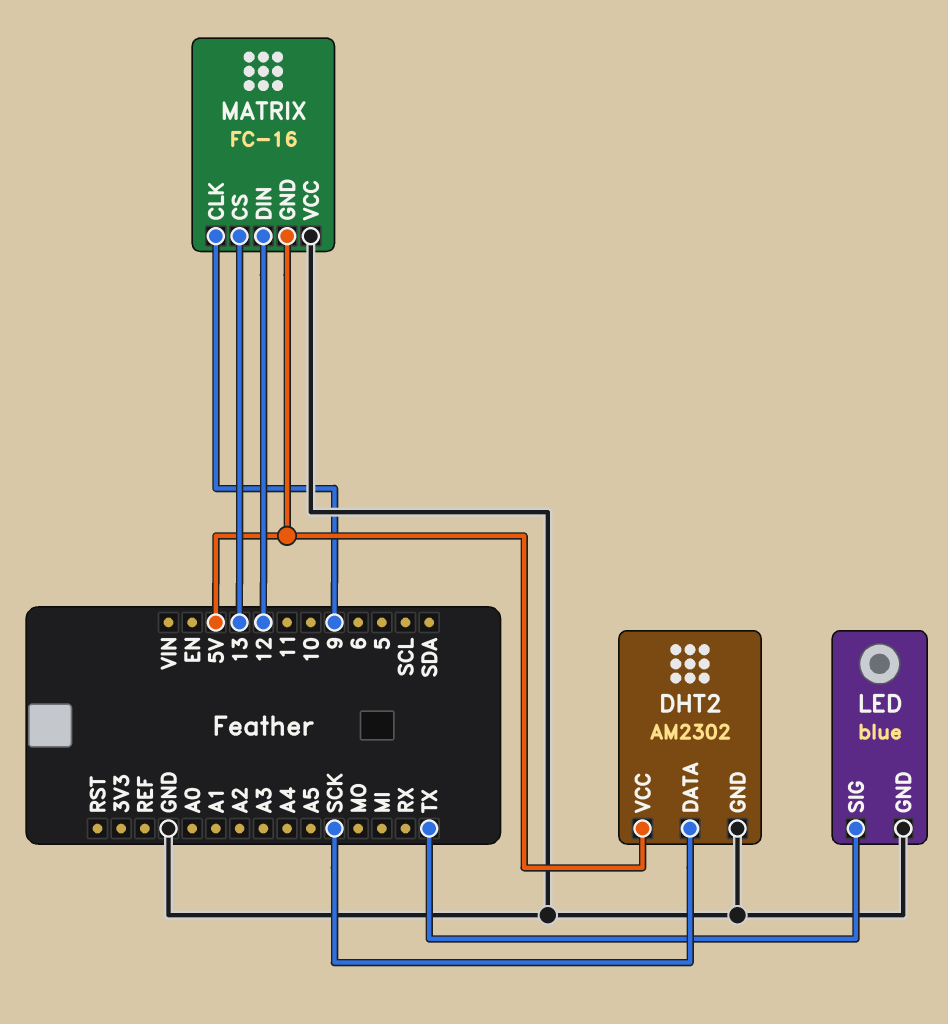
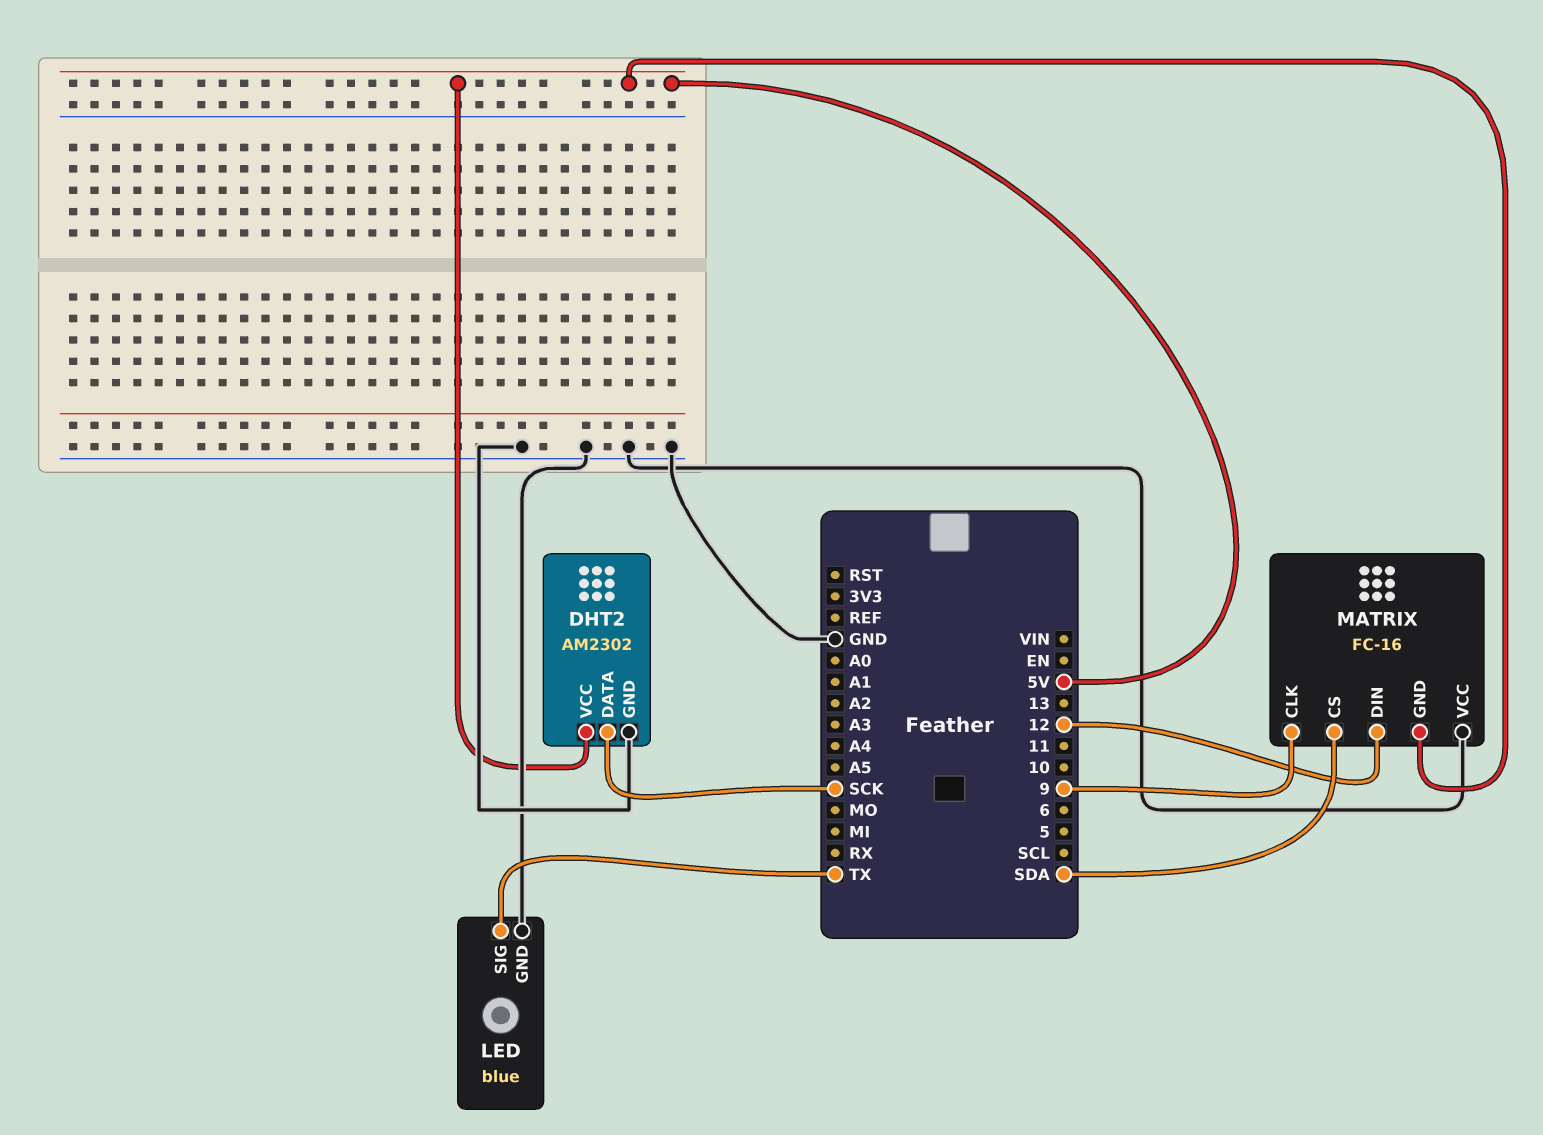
MATRIX pin CS: 13 -> SDA

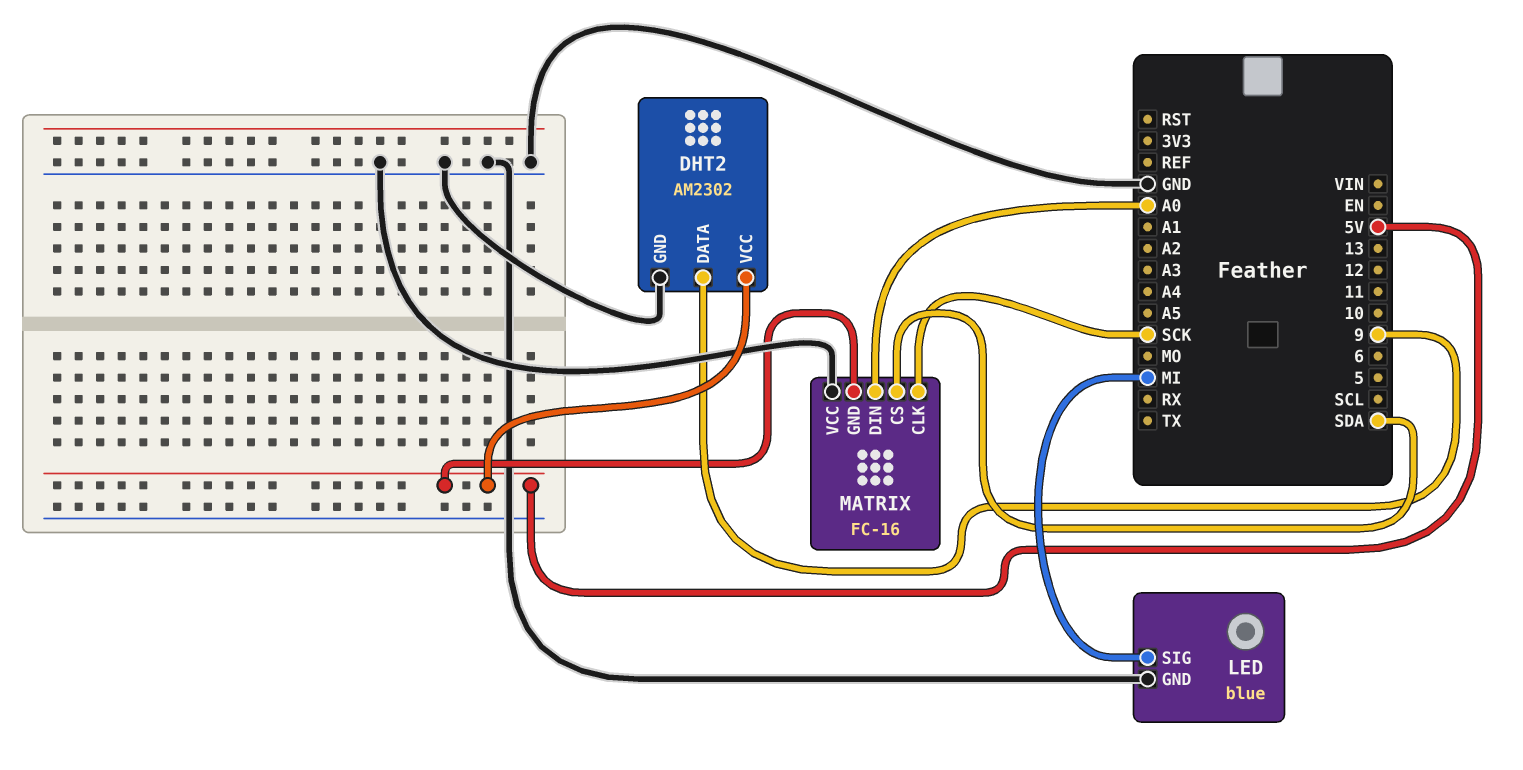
DHT2 pin DATA: SCK -> 9
LED pin SIG: TX -> MI
MATRIX pin CLK: 9 -> SCK
MATRIX pin DIN: 12 -> A0

